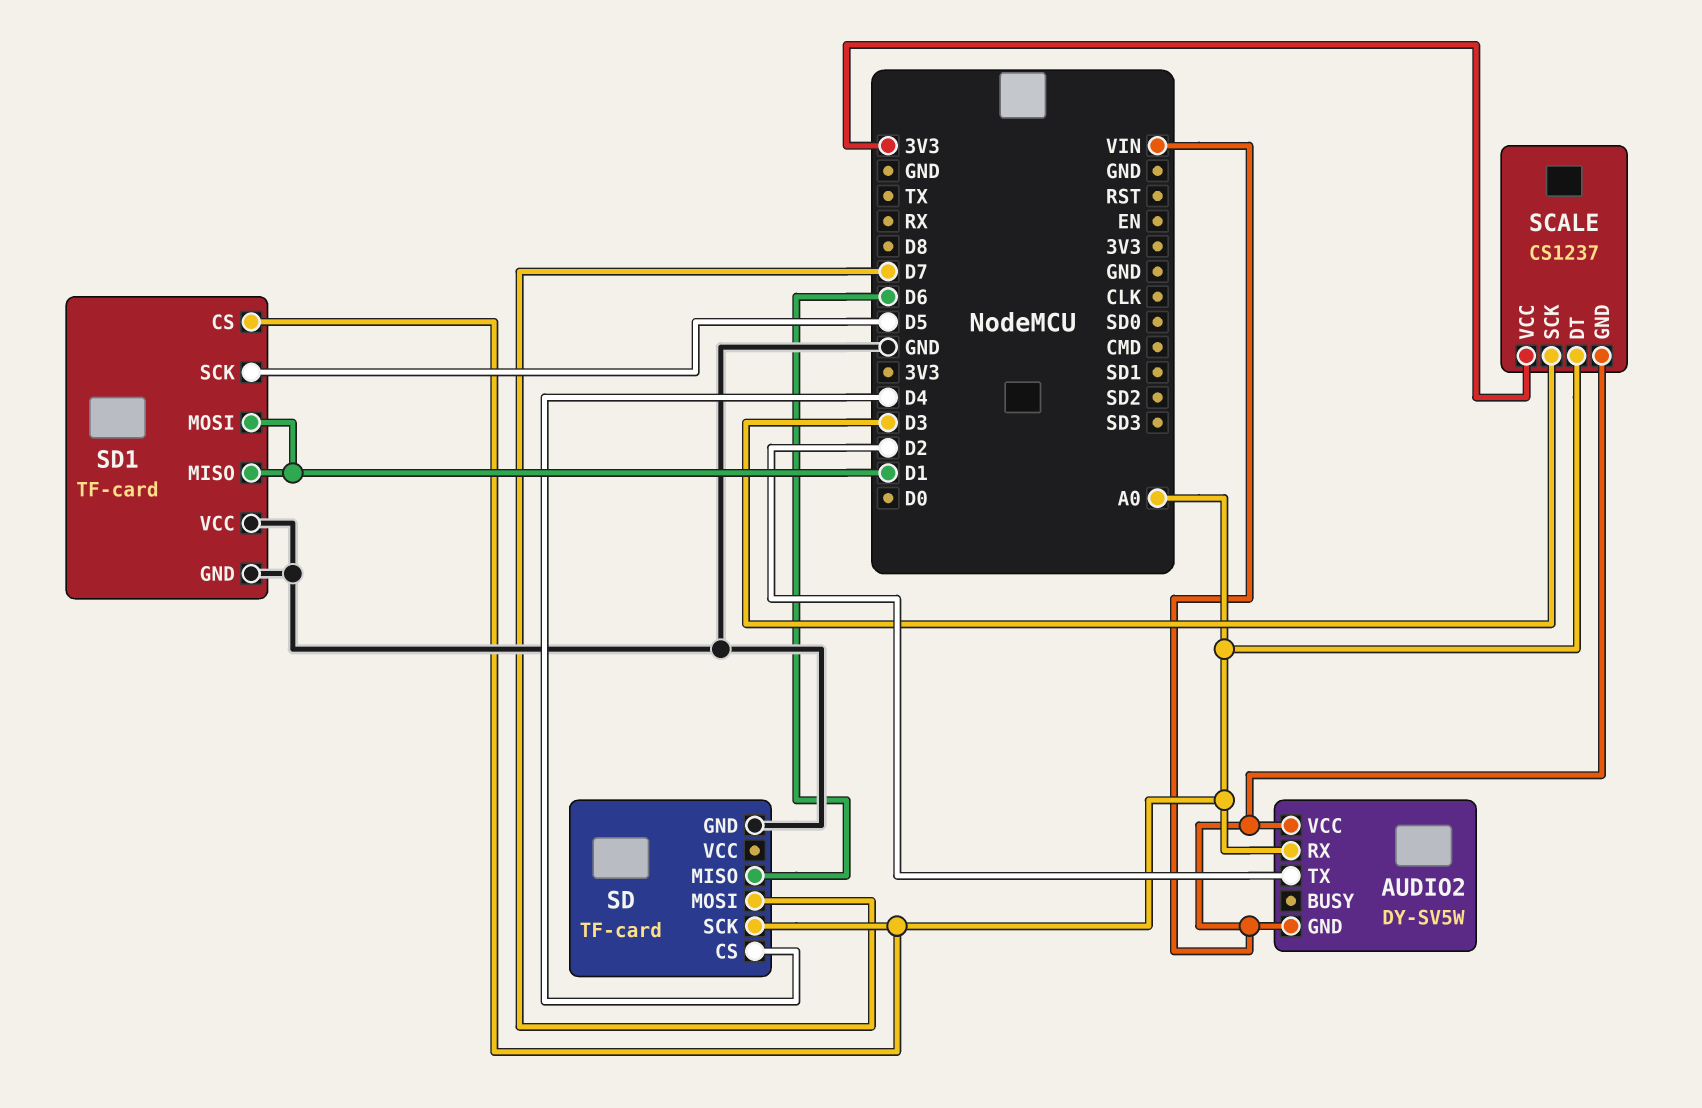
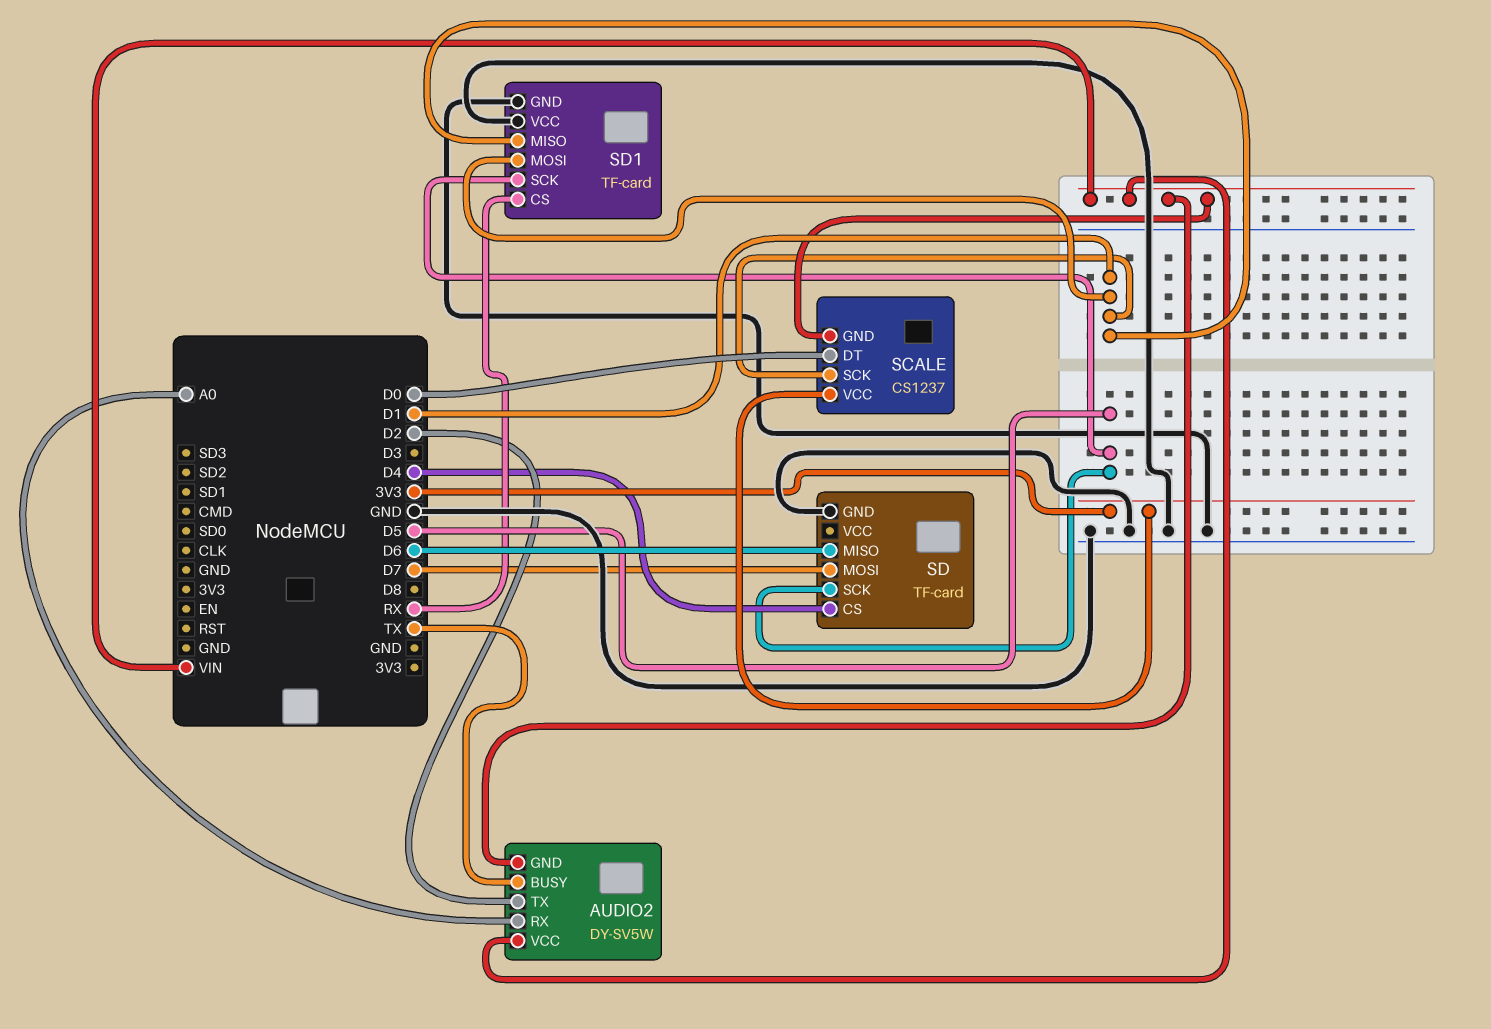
AUDIO2 pin BUSY: none -> TX
SCALE pin DT: A0 -> D0
SCALE pin SCK: D3 -> D1
SD pin SCK: A0 -> D5
SD1 pin CS: A0 -> RX

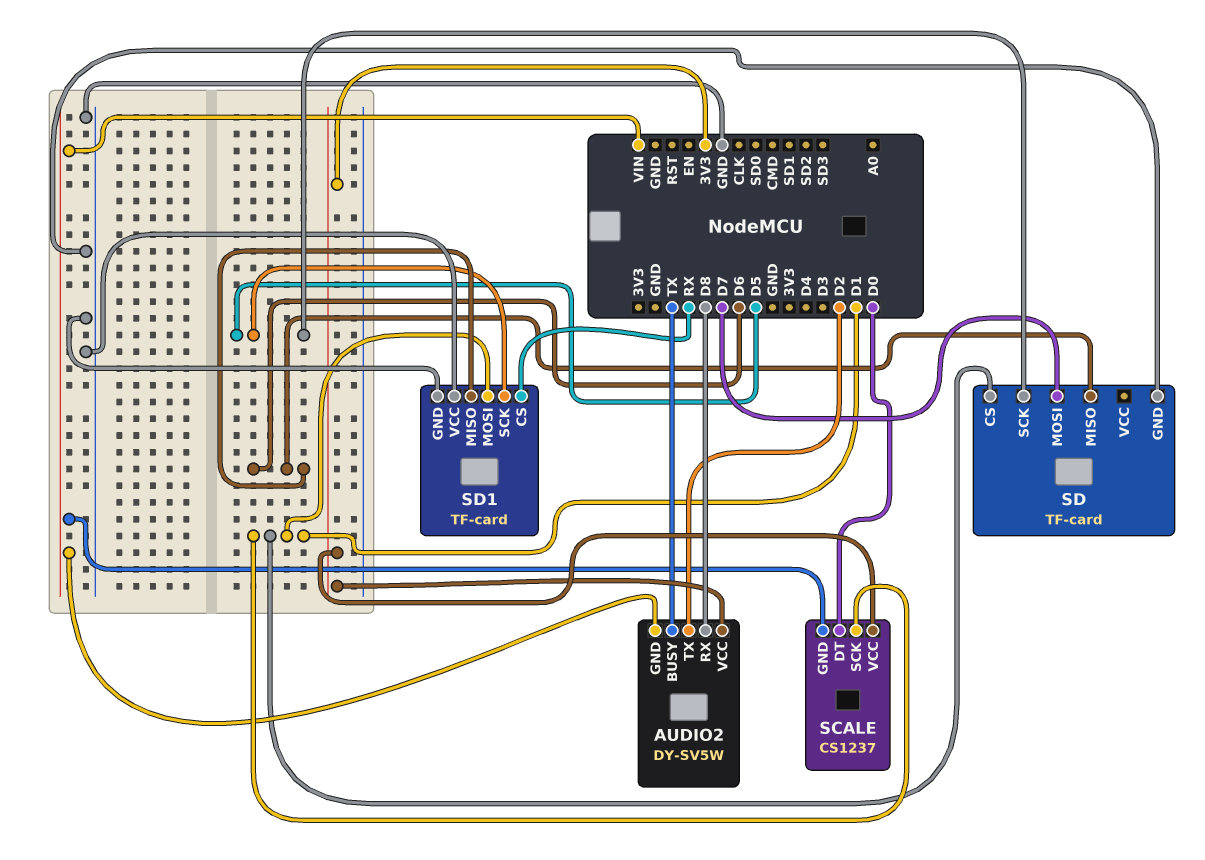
AUDIO2 pin RX: A0 -> D8
AUDIO2 pin VCC: VIN -> 3V3
SD pin CS: D4 -> D1
SD1 pin MISO: D1 -> D6

